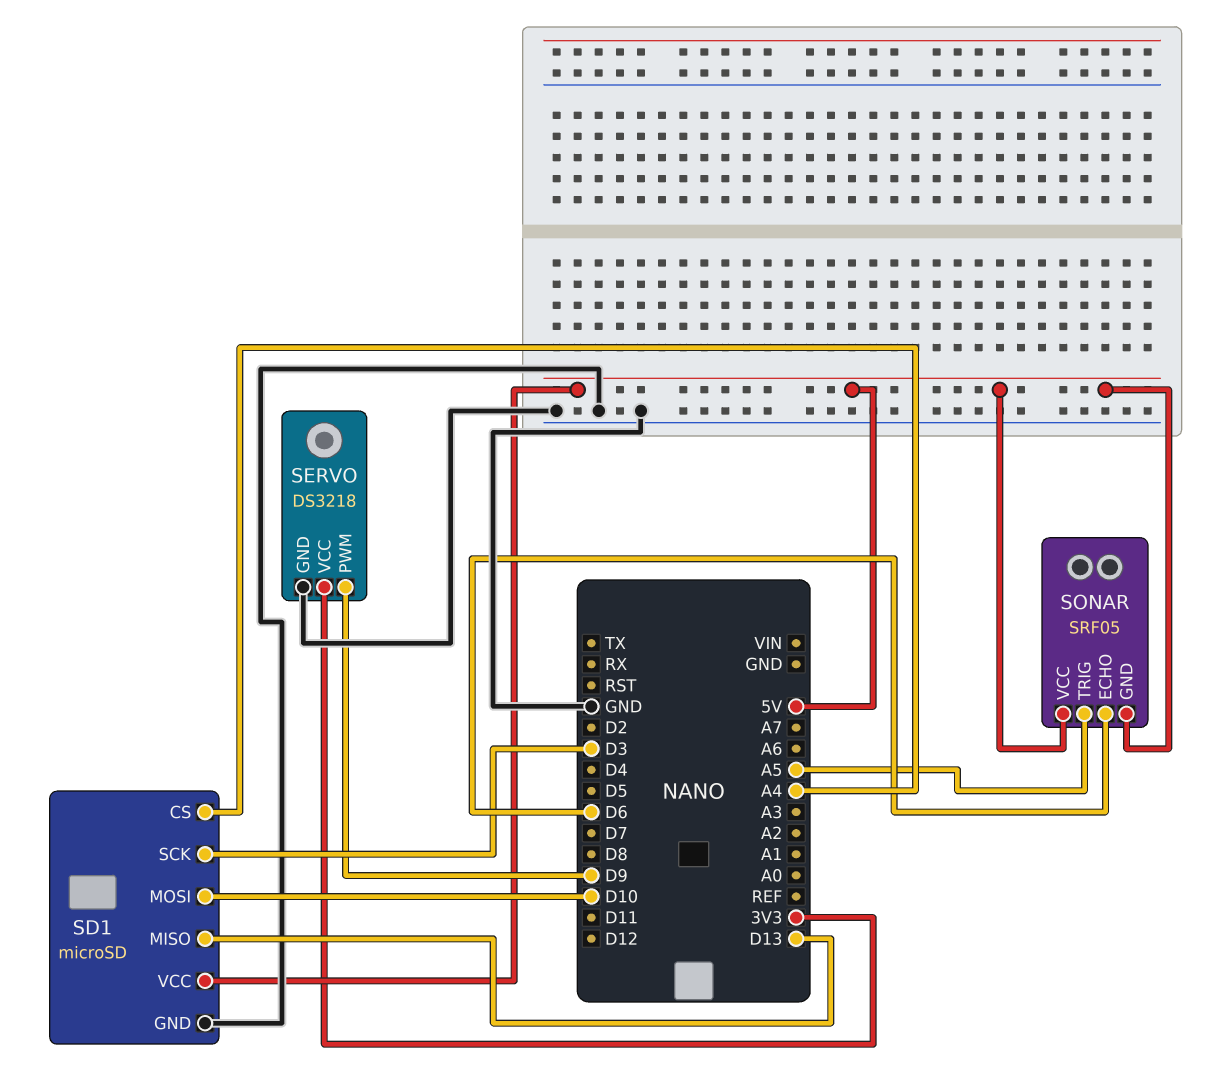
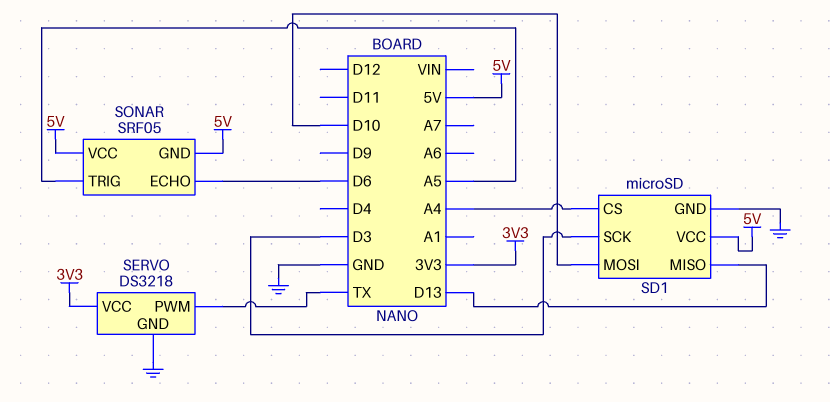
SERVO pin PWM: D9 -> TX

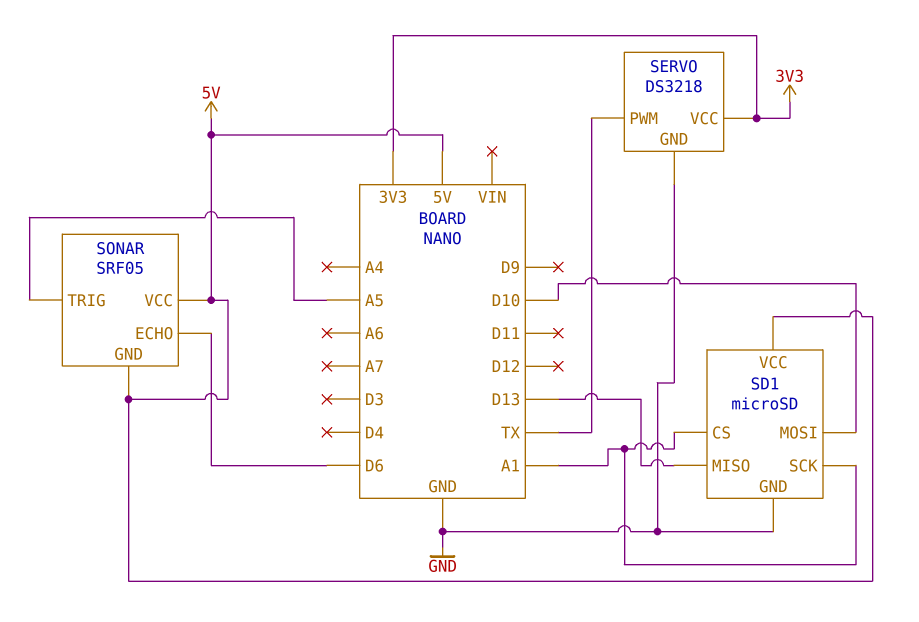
SD1 pin CS: A4 -> A1
SD1 pin SCK: D3 -> A1

